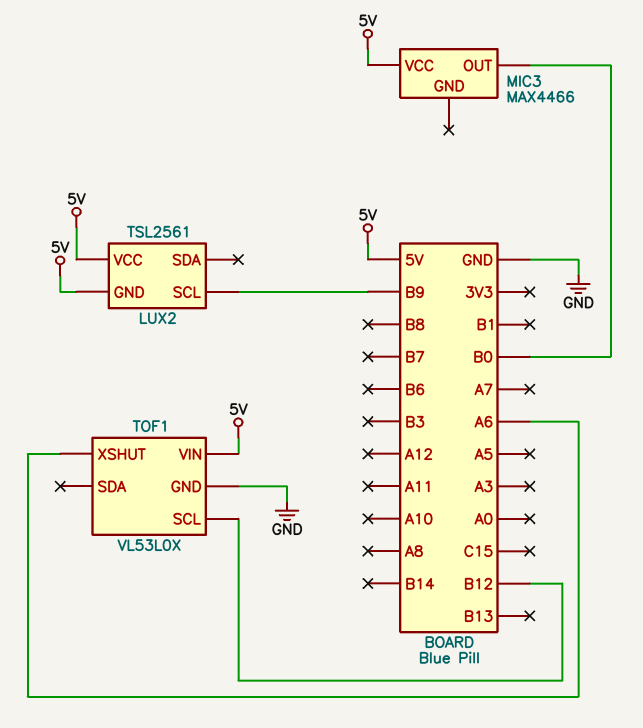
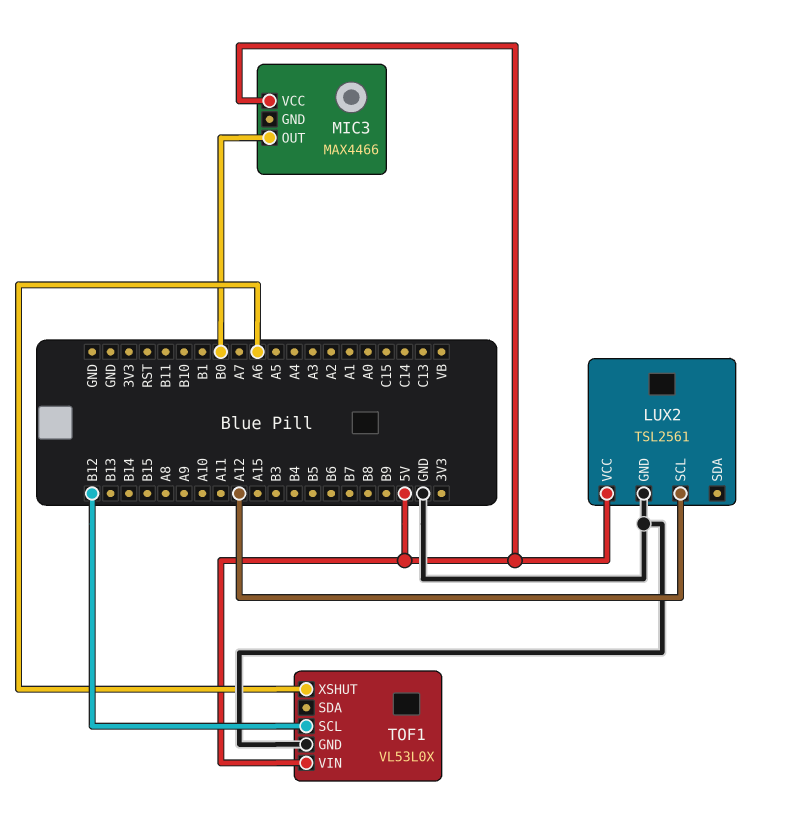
LUX2 pin GND: 5V -> GND
LUX2 pin SCL: B9 -> A12

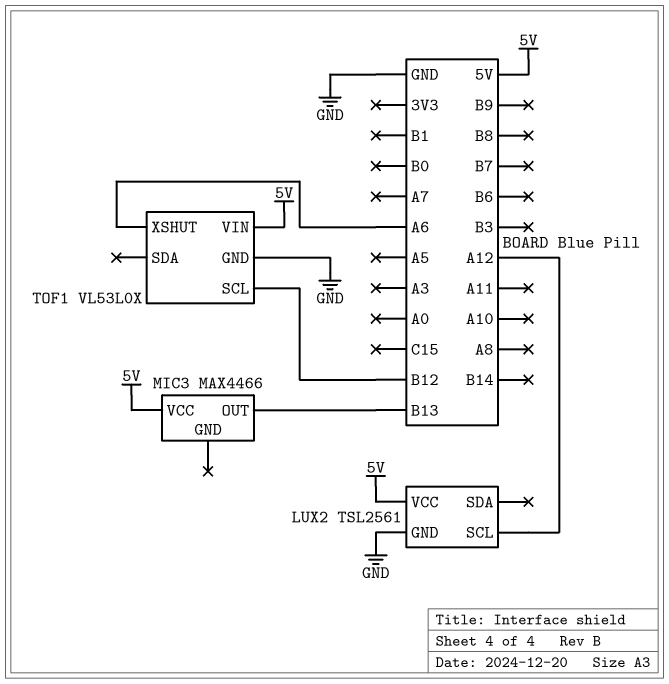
MIC3 pin OUT: B0 -> B13

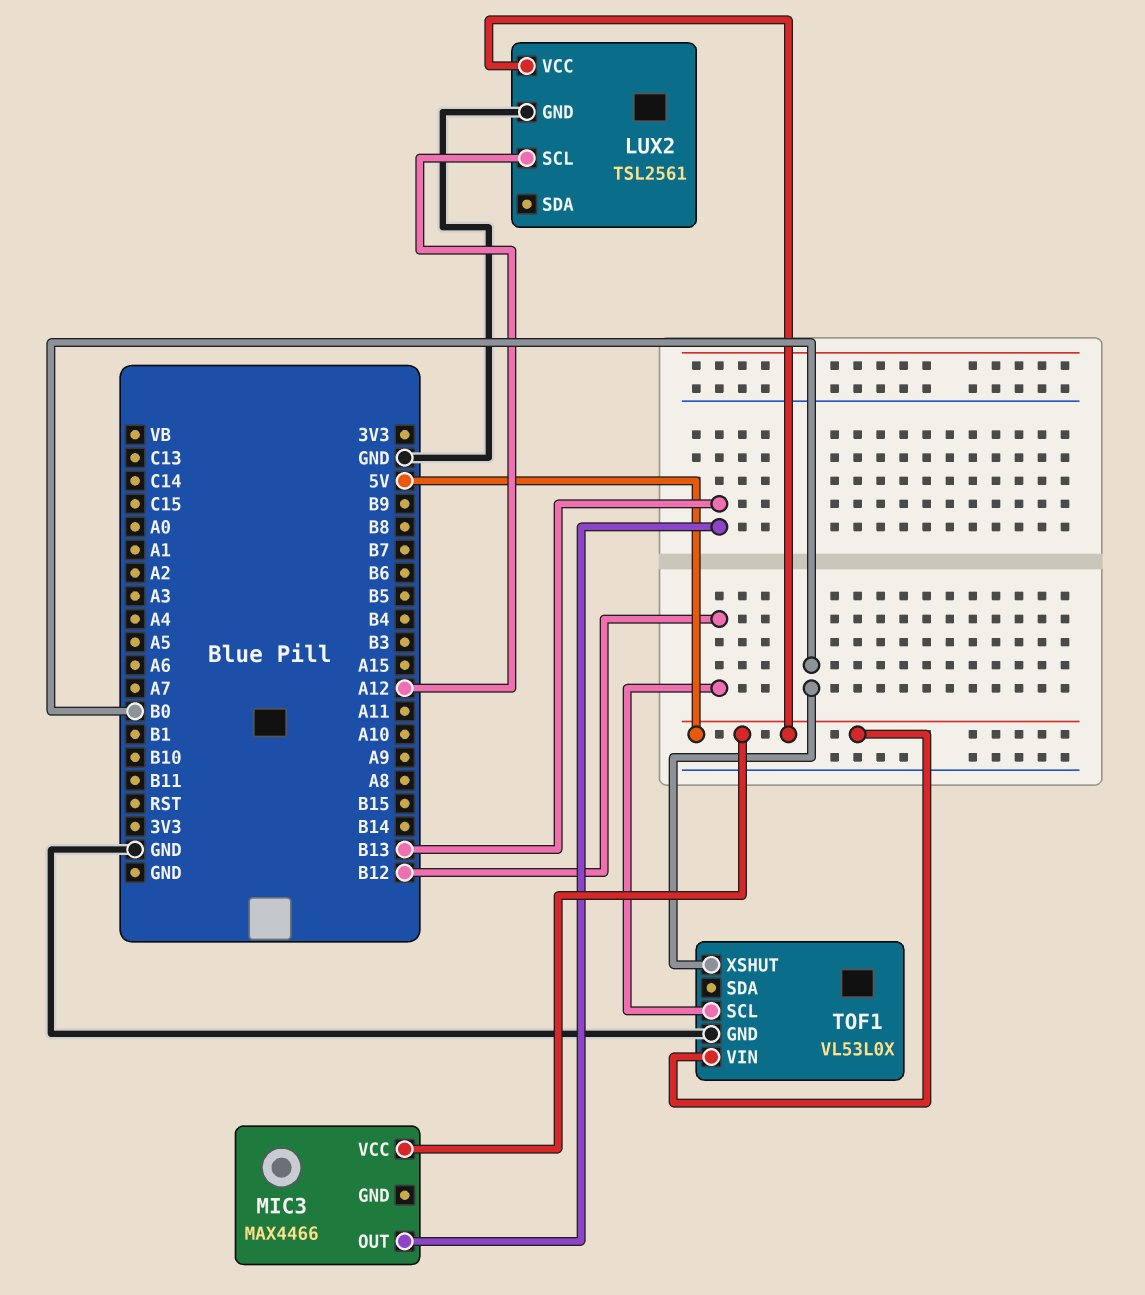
TOF1 pin XSHUT: A6 -> B0

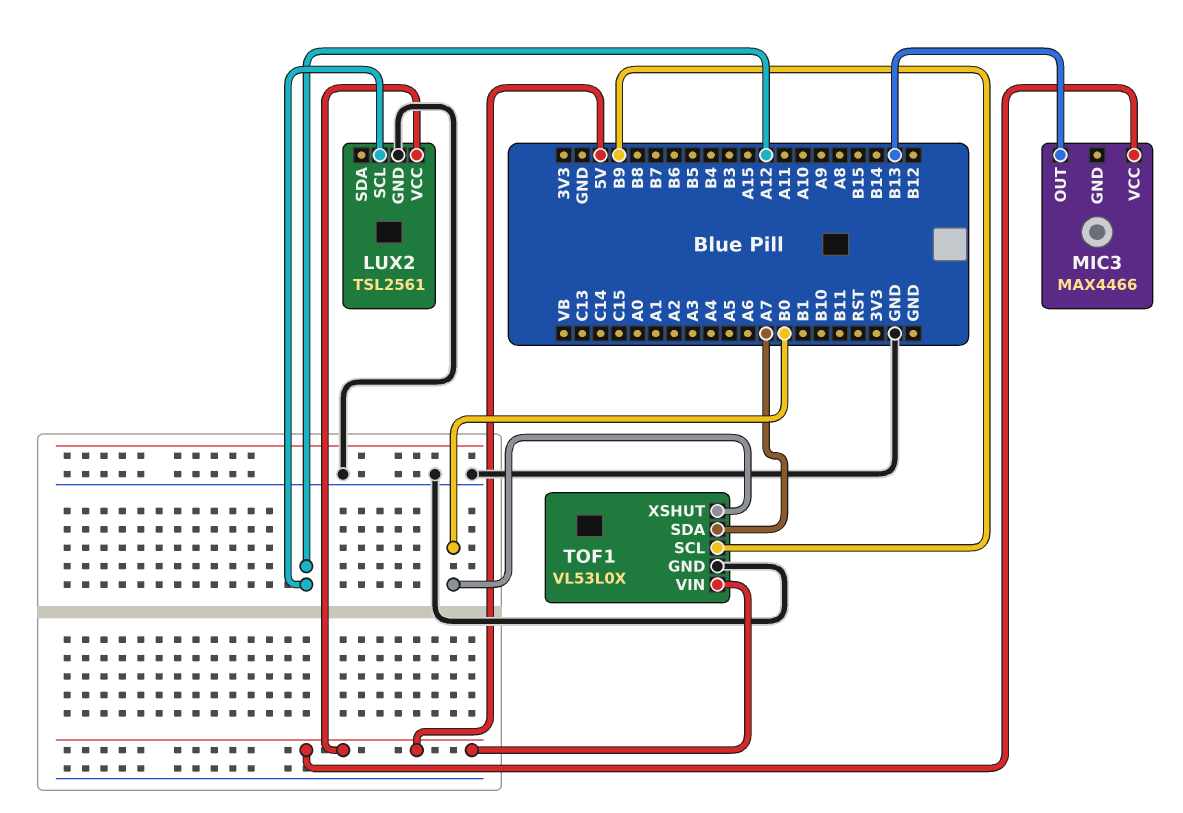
TOF1 pin SCL: B12 -> B9
TOF1 pin SDA: none -> A7

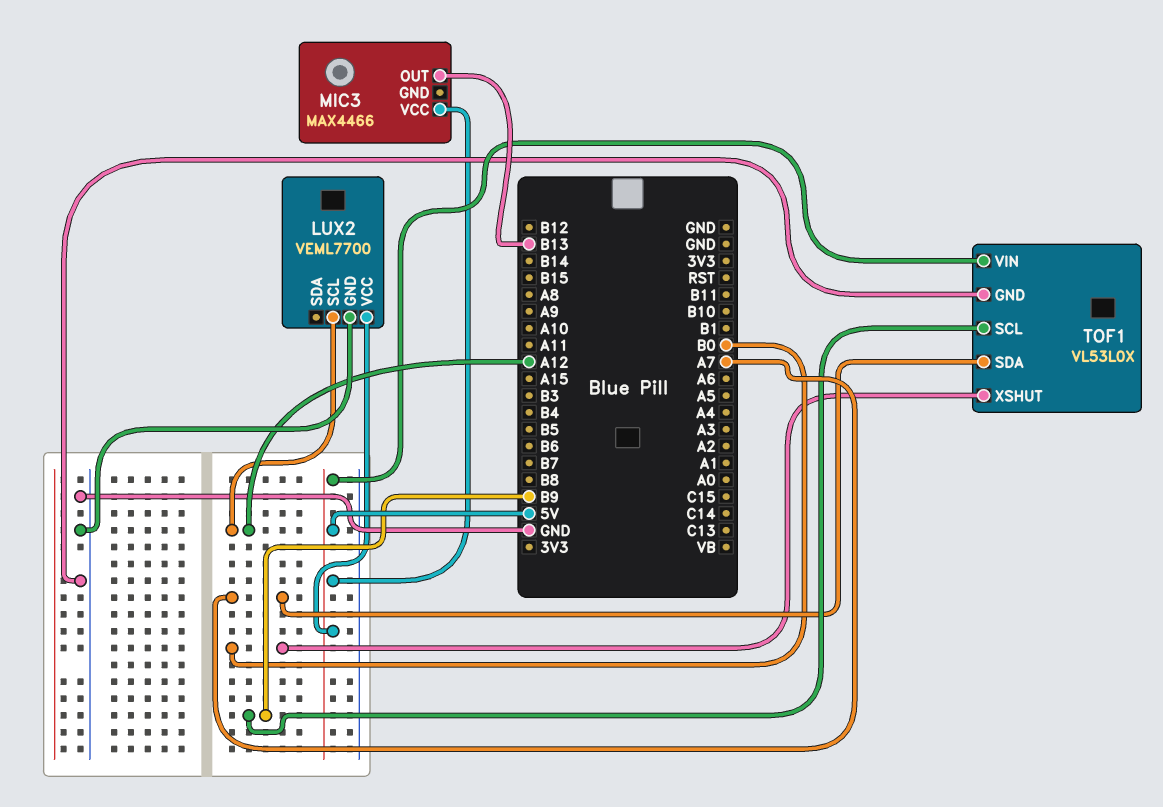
LUX2: TSL2561 -> VEML7700

